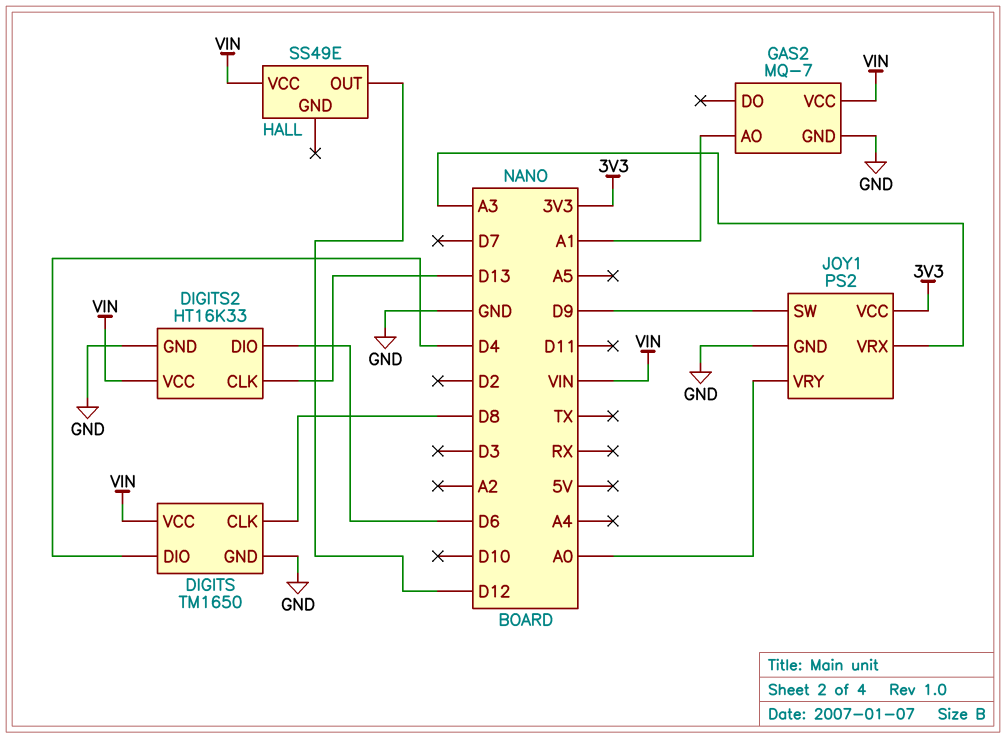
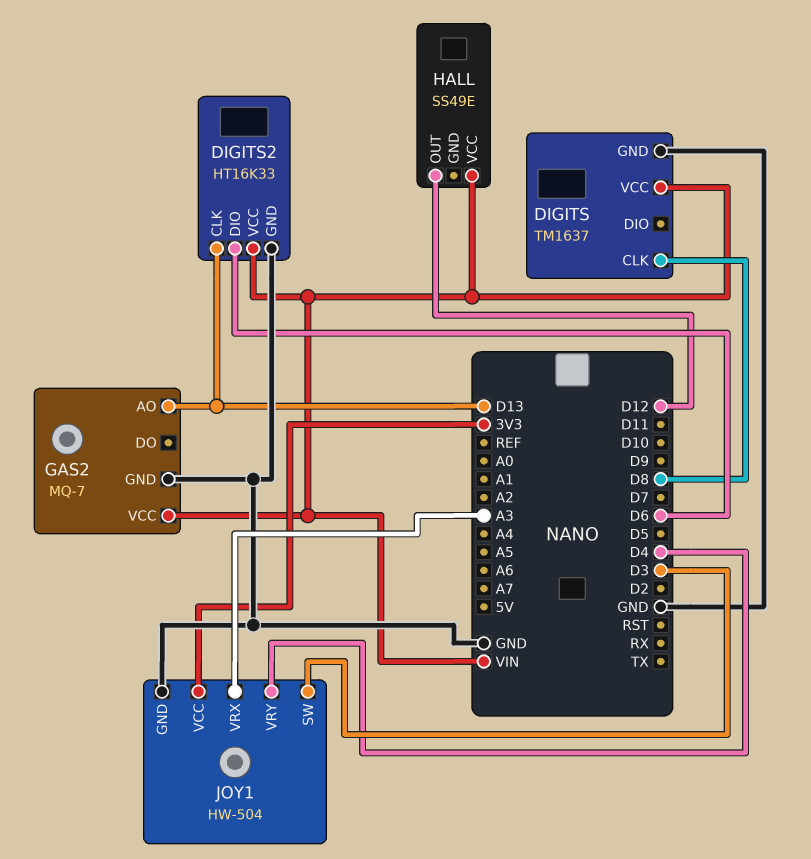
DIGITS: TM1650 -> TM1637
DIGITS pin DIO: D4 -> none
GAS2 pin AO: A1 -> D13
JOY1: PS2 -> HW-504
JOY1 pin SW: D9 -> D3
JOY1 pin VRY: A0 -> D4

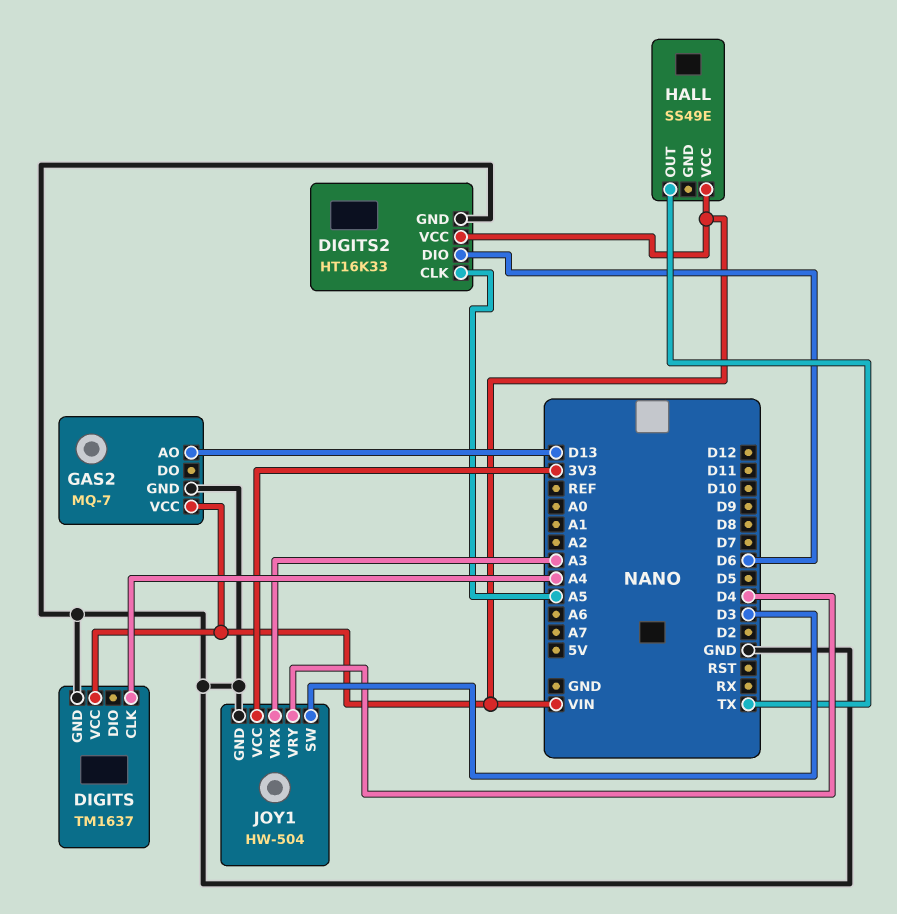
DIGITS pin CLK: D8 -> A4
DIGITS2 pin CLK: D13 -> A5
HALL pin OUT: D12 -> TX

